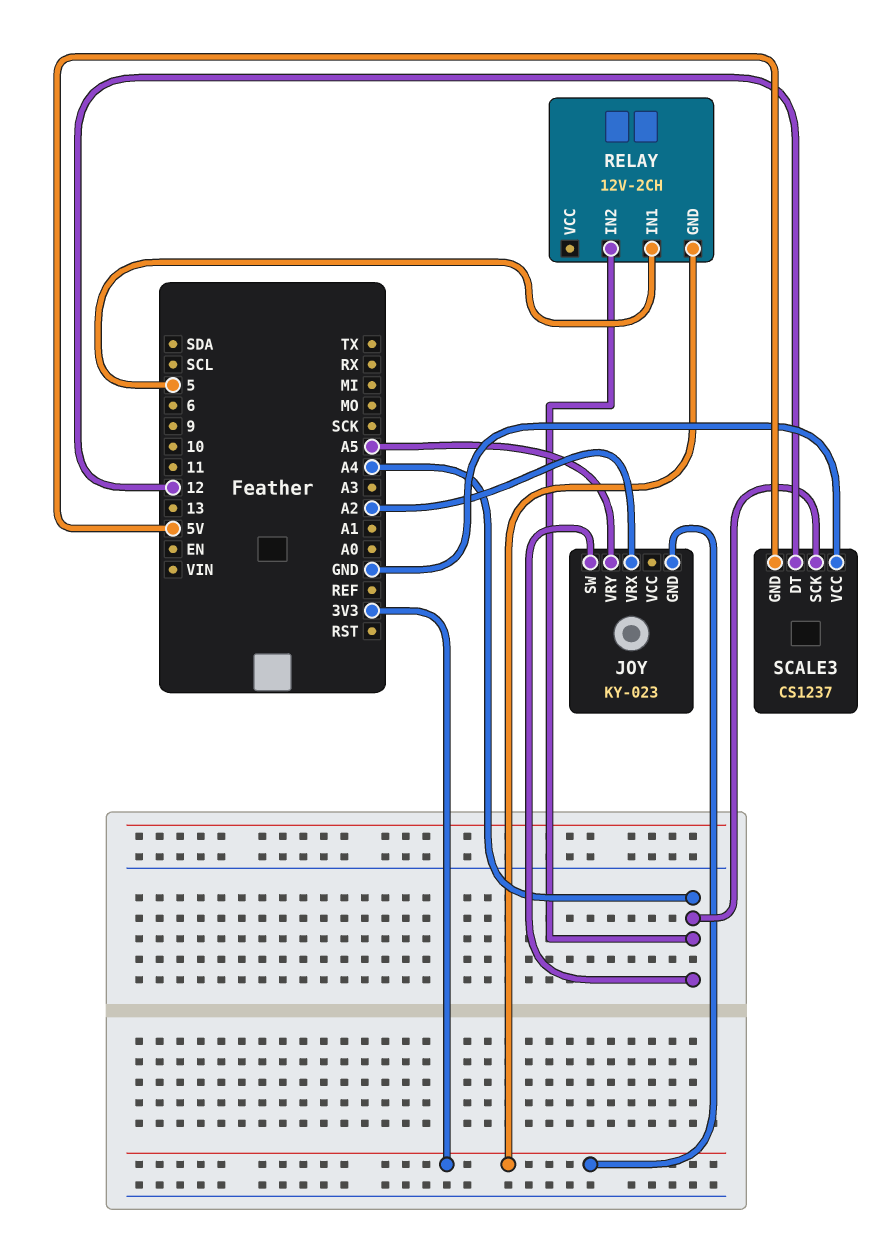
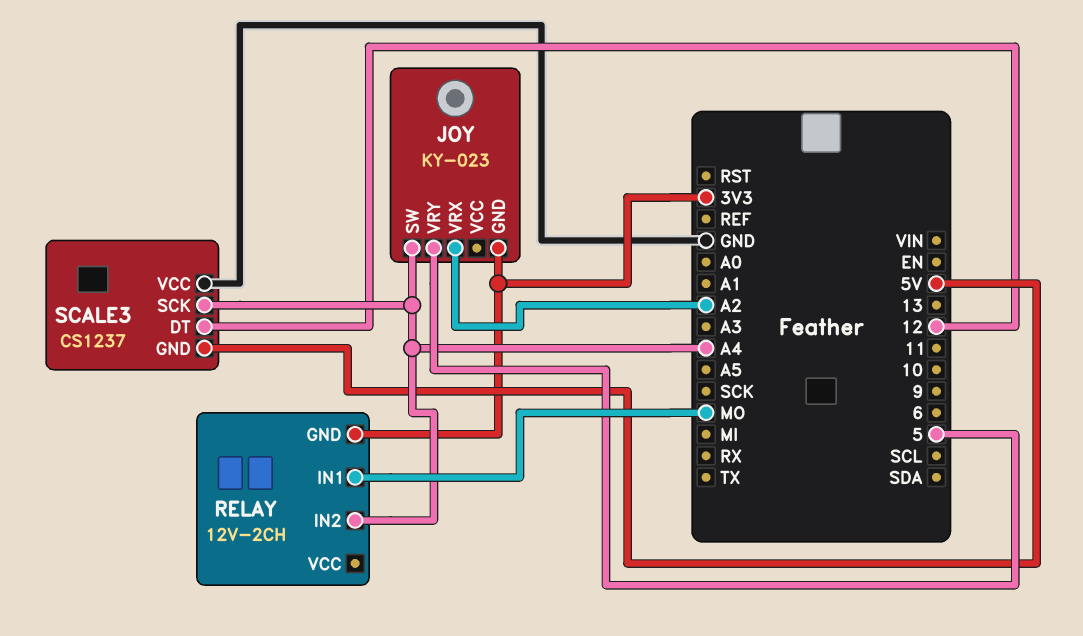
JOY pin VRY: A5 -> 5
RELAY pin IN1: 5 -> MO

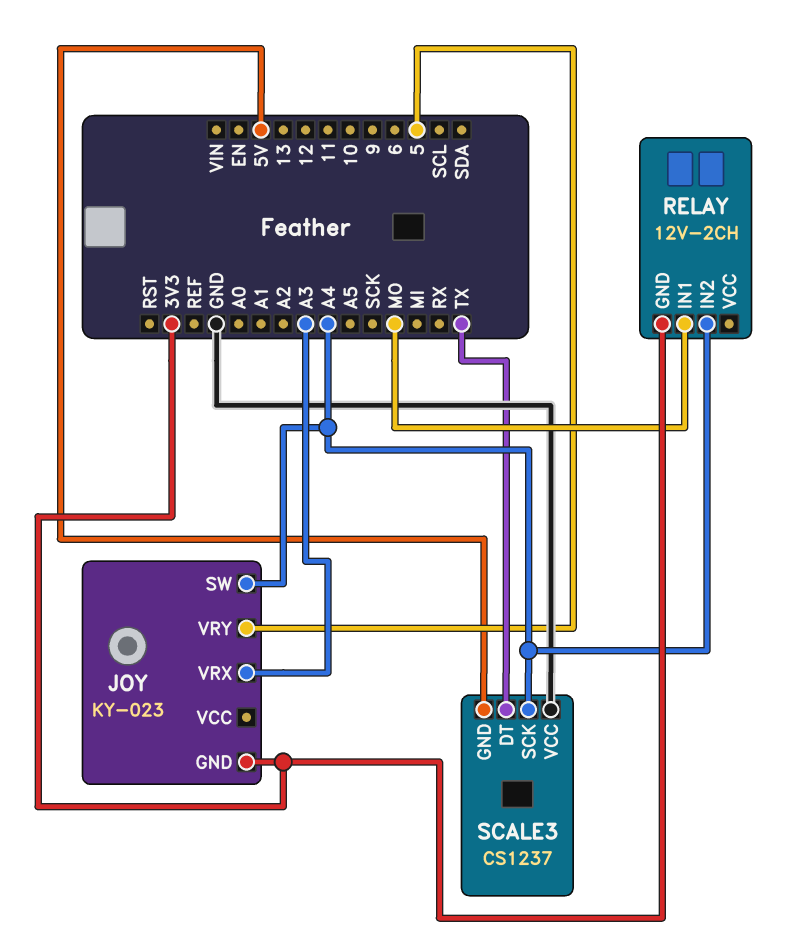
JOY pin VRX: A2 -> A3
SCALE3 pin DT: 12 -> TX

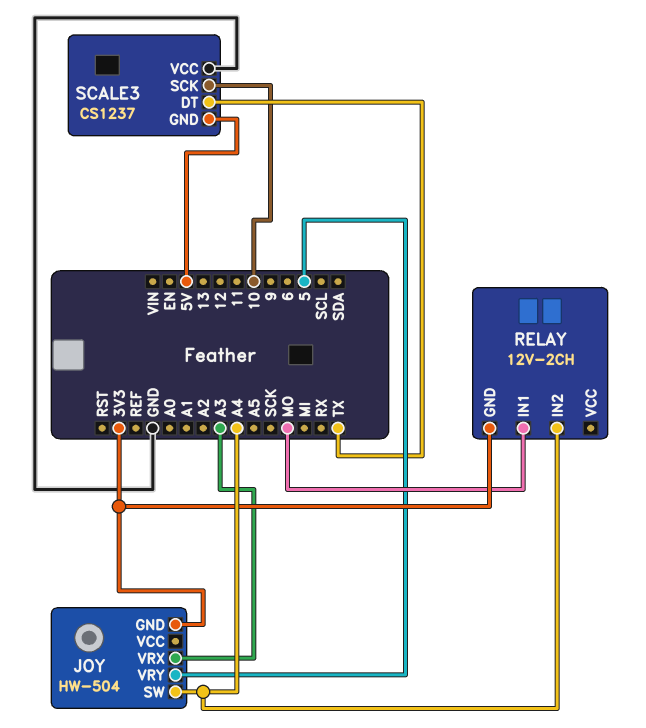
JOY: KY-023 -> HW-504
SCALE3 pin SCK: A4 -> 10

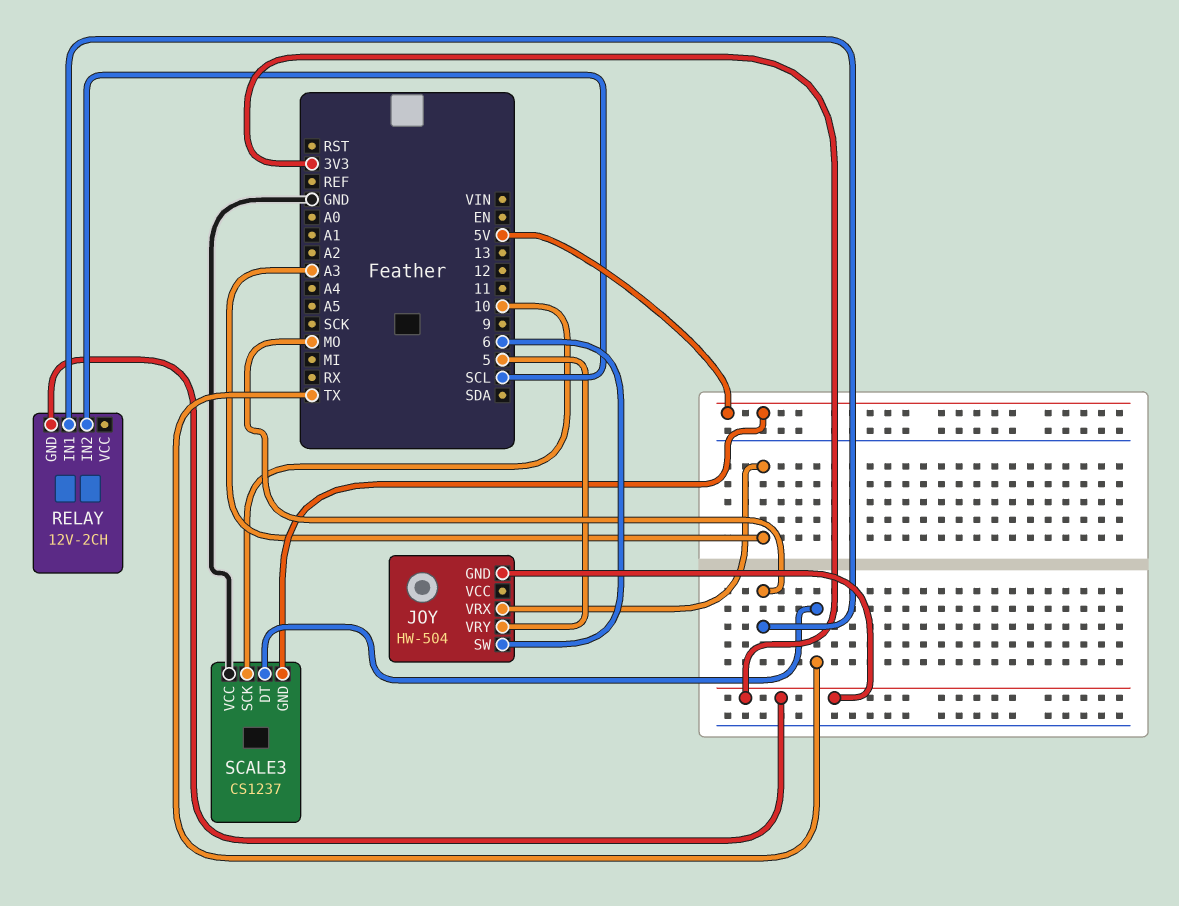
JOY pin SW: A4 -> 6
RELAY pin IN2: A4 -> SCL

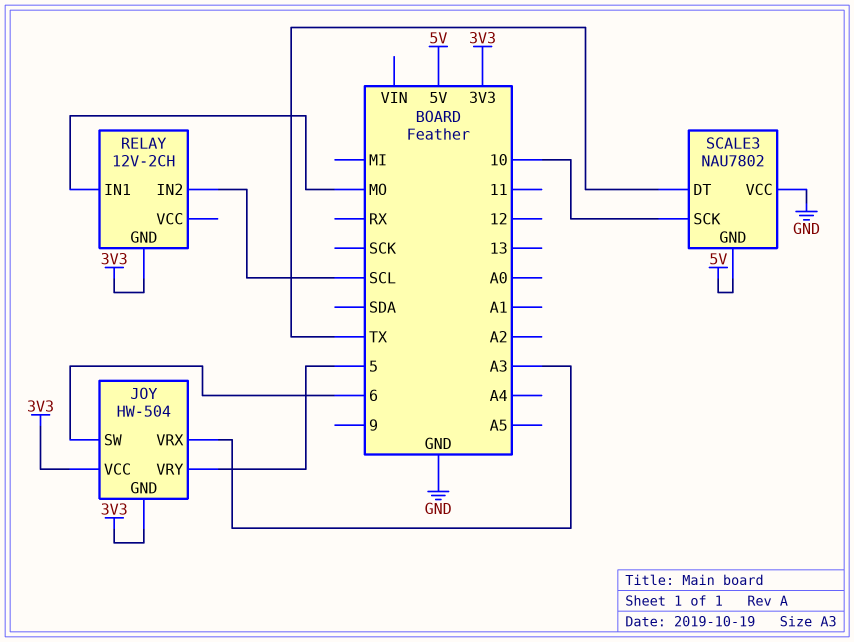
JOY pin VCC: none -> 3V3
SCALE3: CS1237 -> NAU7802

